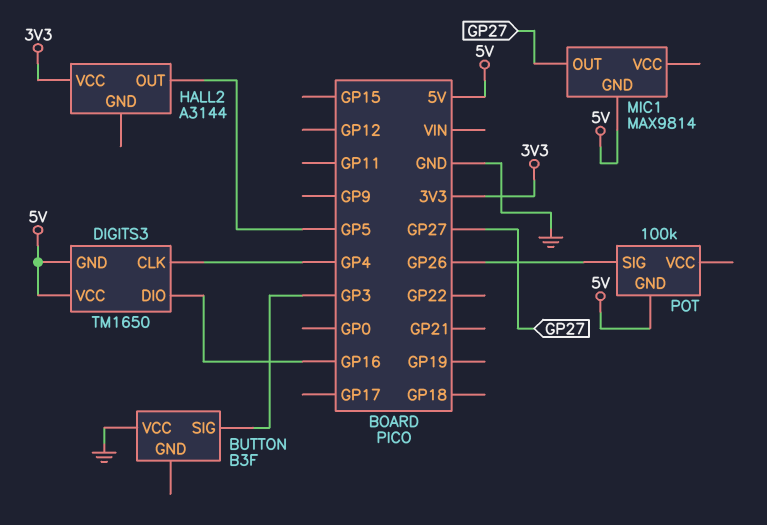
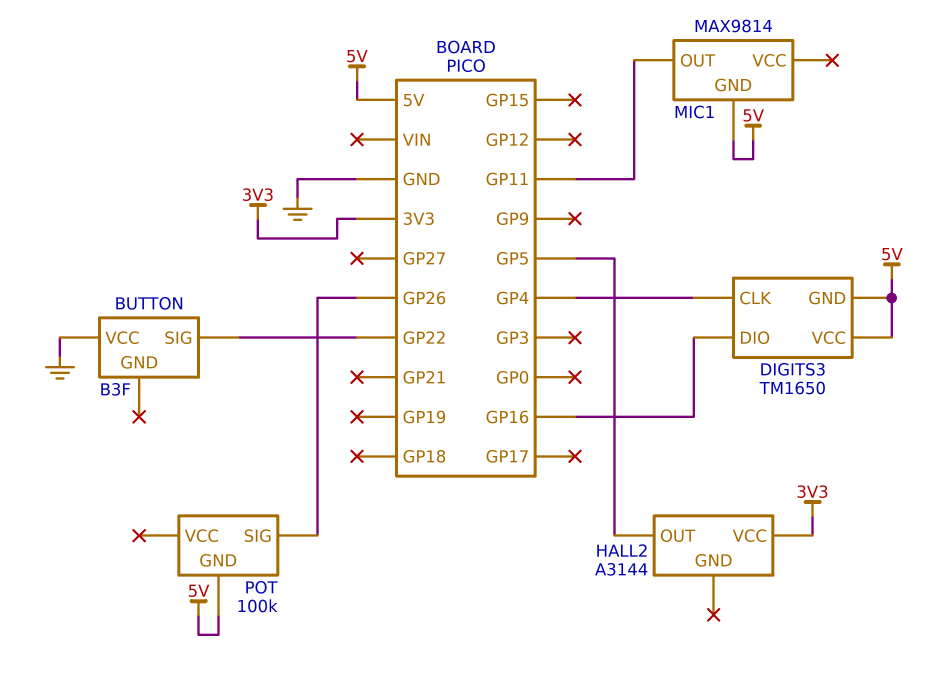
BUTTON pin SIG: GP3 -> GP22
MIC1 pin OUT: GP27 -> GP11

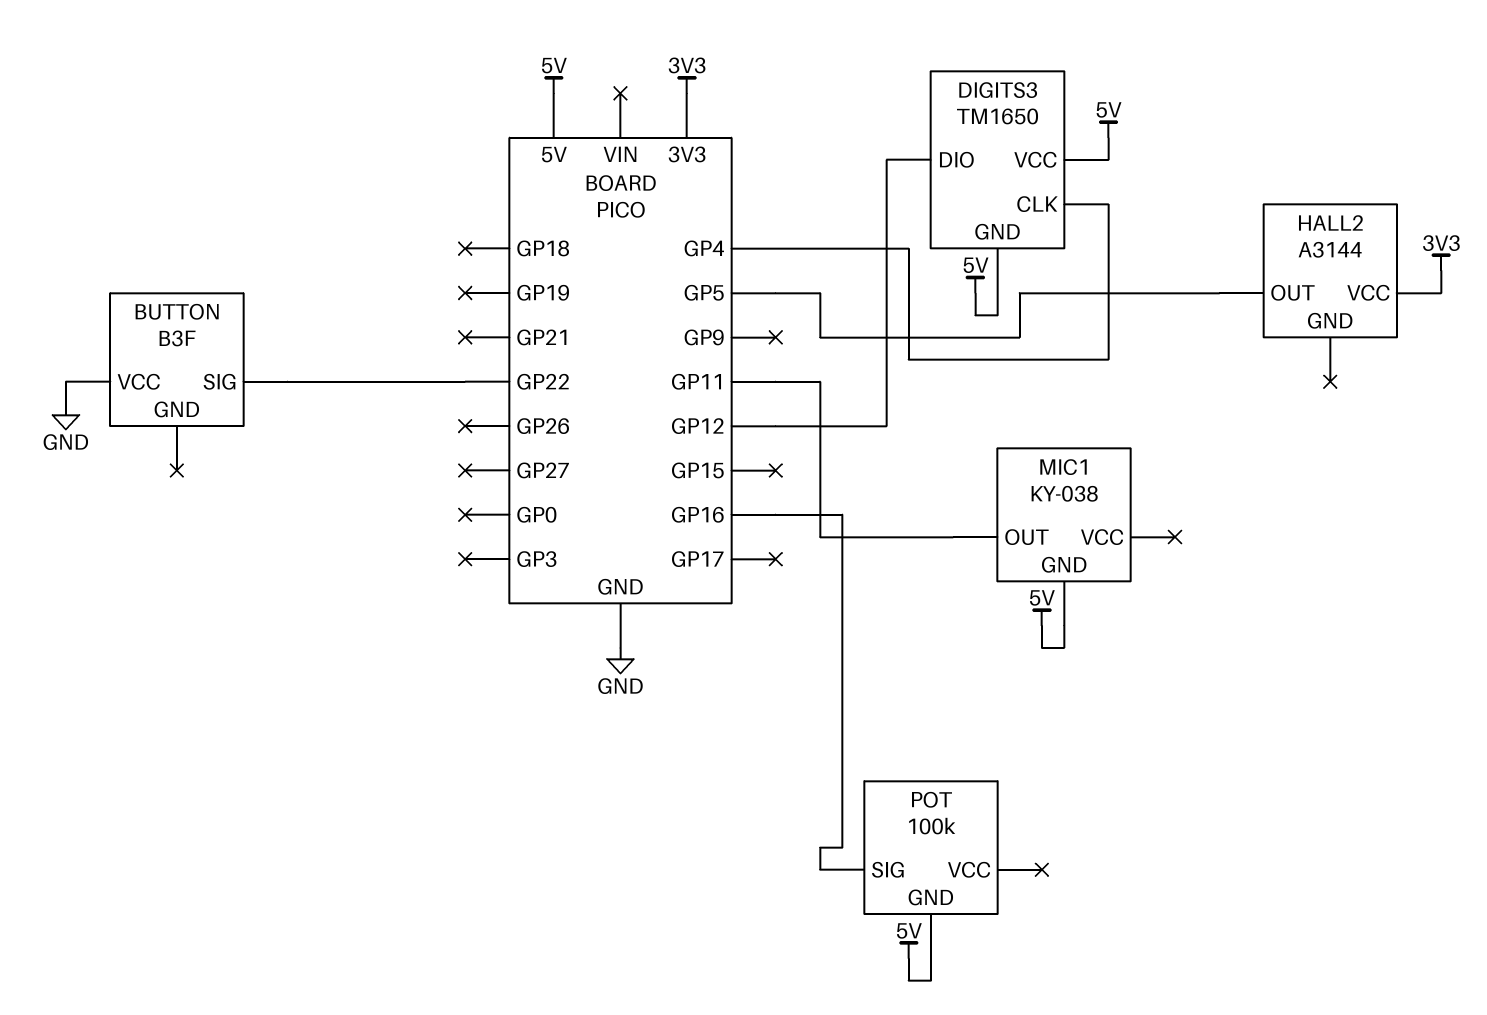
DIGITS3 pin DIO: GP16 -> GP12
MIC1: MAX9814 -> KY-038
POT pin SIG: GP26 -> GP16

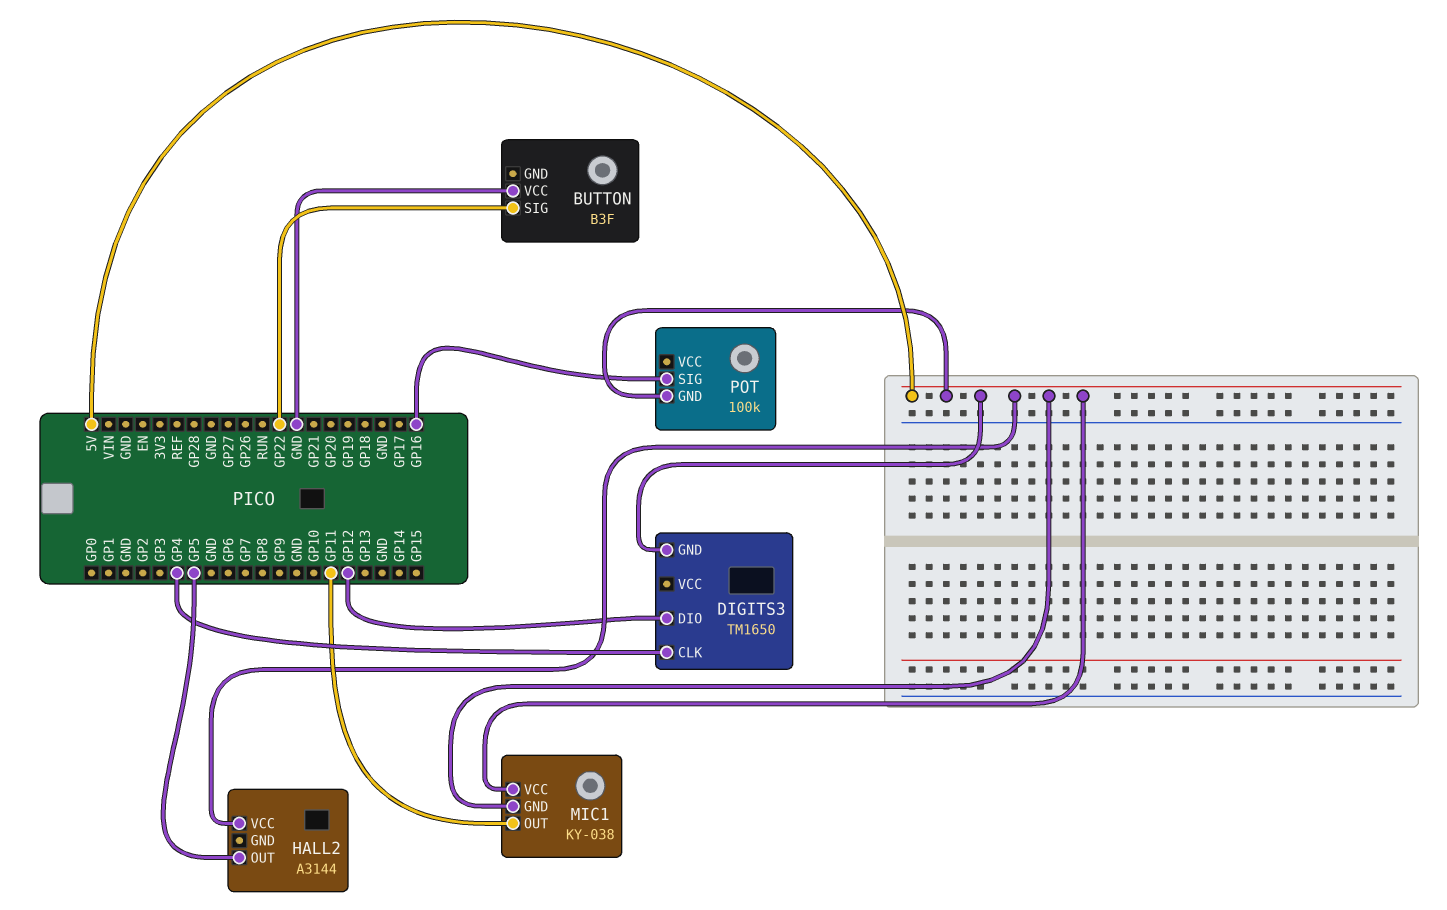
DIGITS3 pin VCC: 5V -> none
HALL2 pin VCC: 3V3 -> 5V
MIC1 pin VCC: none -> 5V

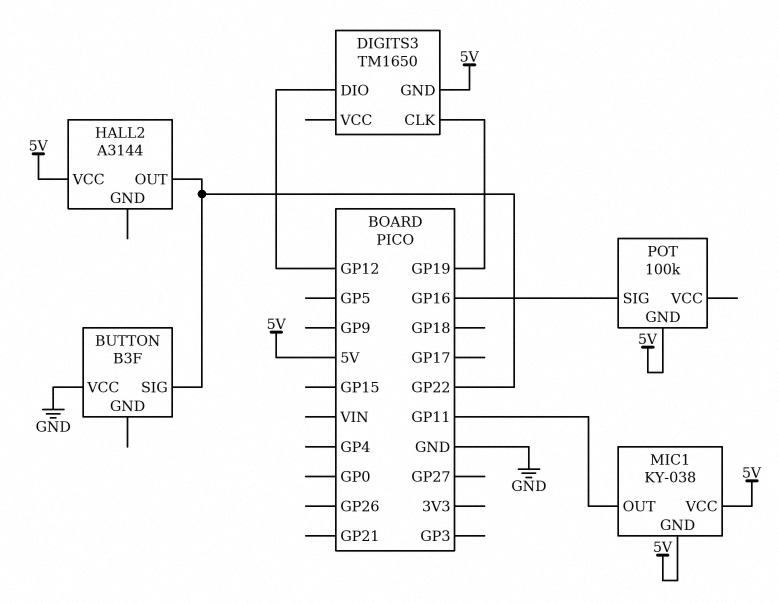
DIGITS3 pin CLK: GP4 -> GP19
HALL2 pin OUT: GP5 -> GP22

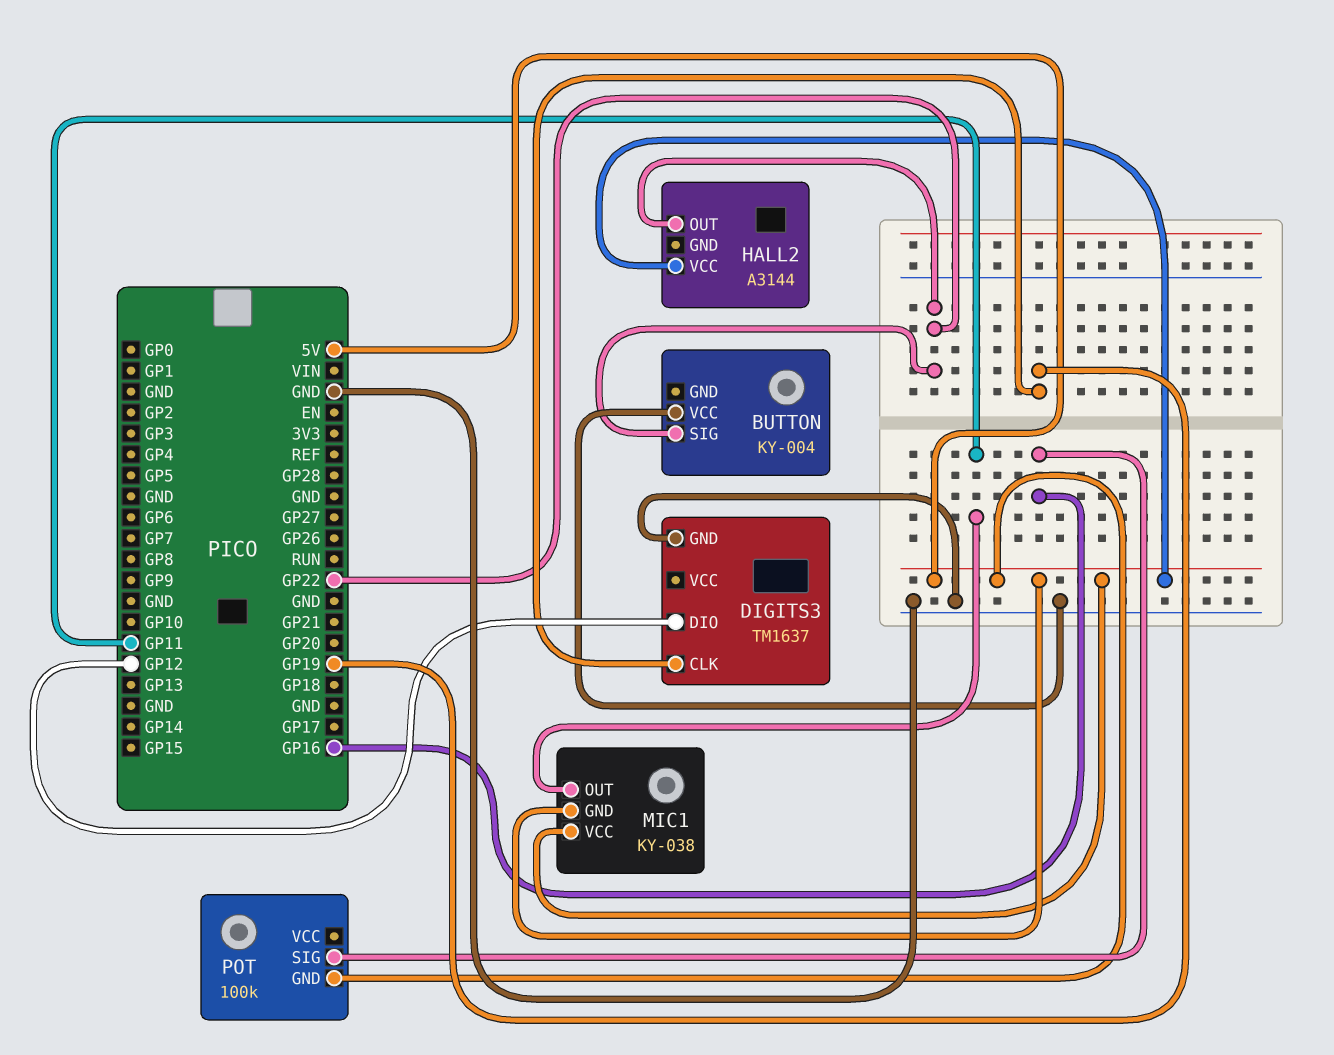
BUTTON: B3F -> KY-004
DIGITS3: TM1650 -> TM1637
DIGITS3 pin GND: 5V -> GND

